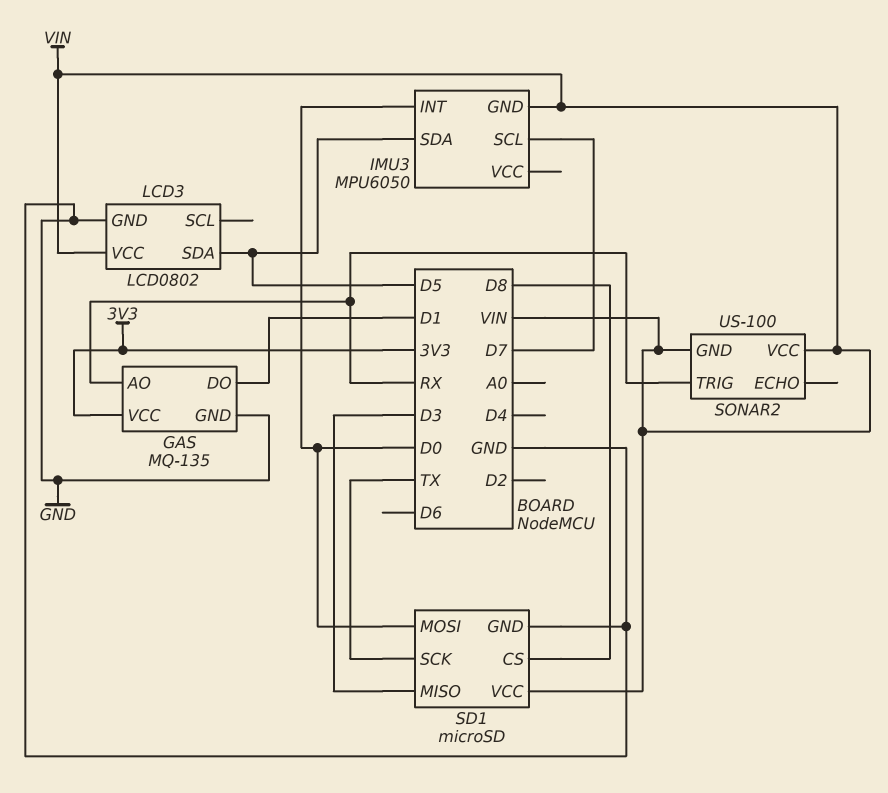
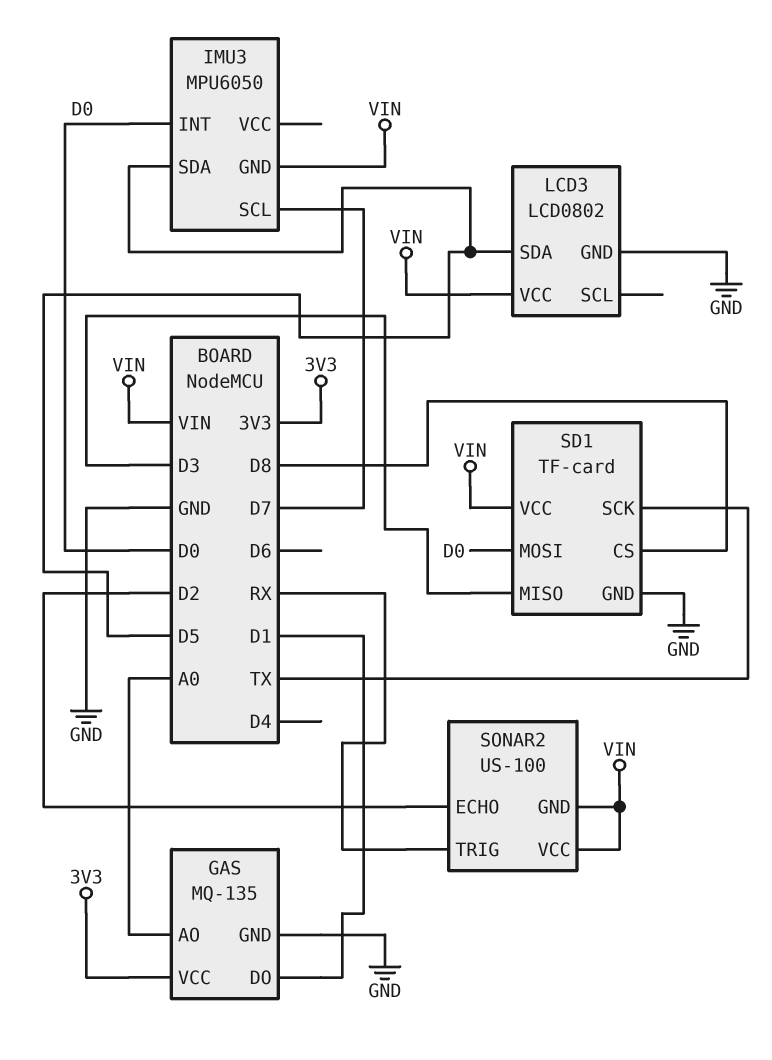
GAS pin AO: RX -> A0
SD1: microSD -> TF-card
SONAR2 pin ECHO: none -> D2

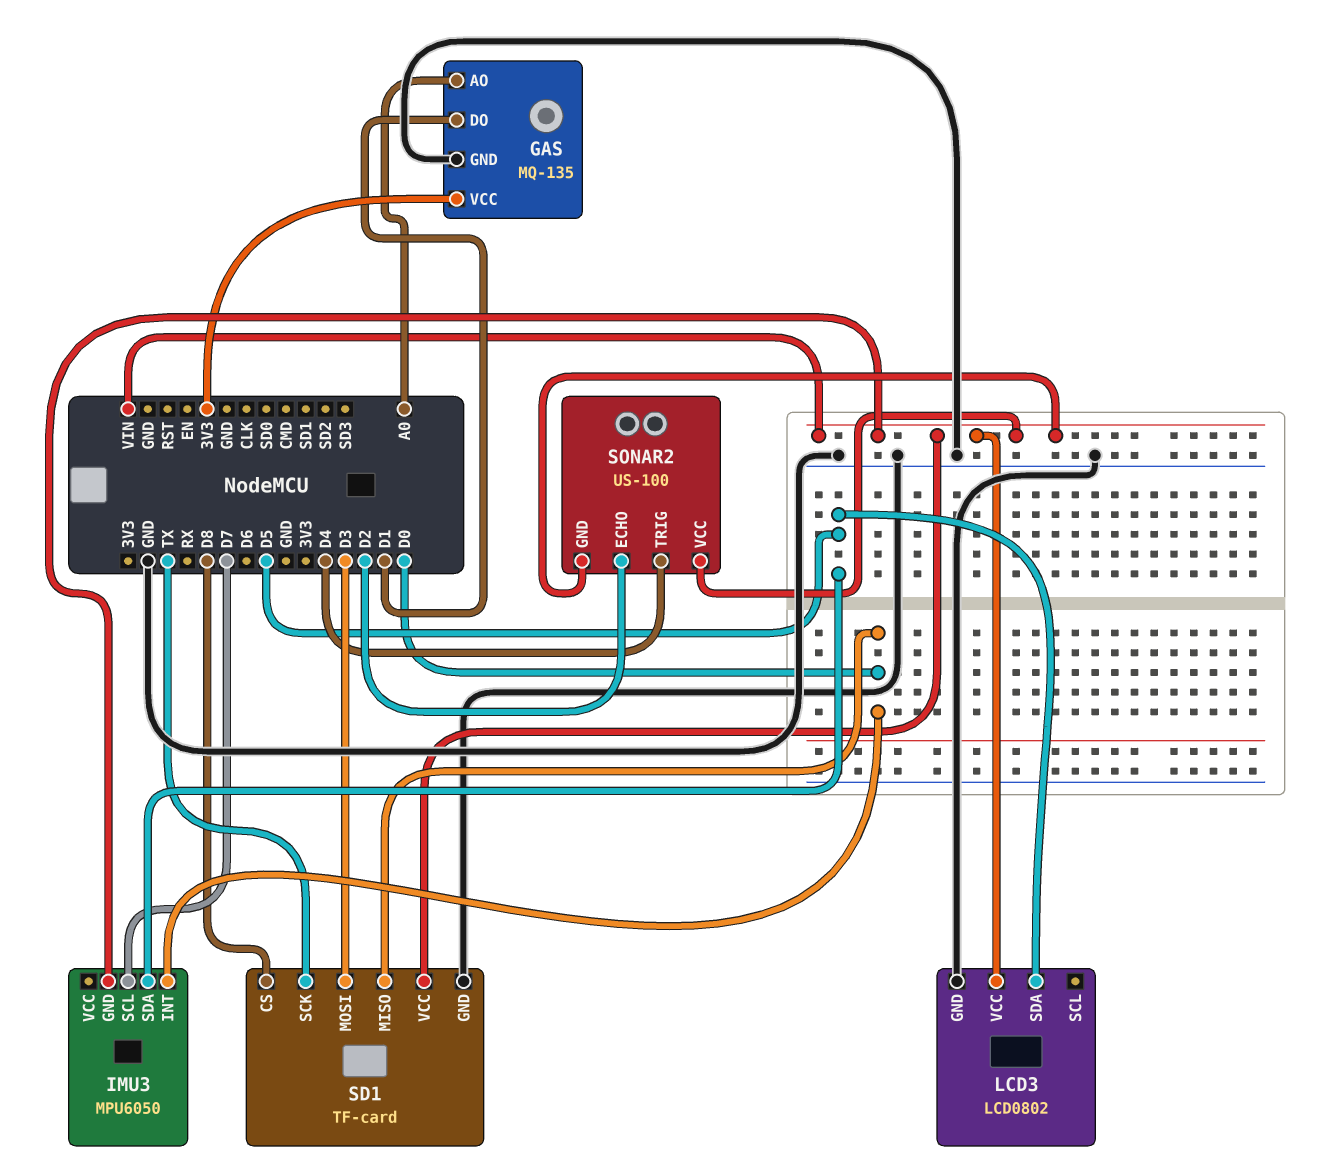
SD1 pin MISO: D3 -> D0
SD1 pin MOSI: D0 -> D3
SONAR2 pin TRIG: RX -> D4

